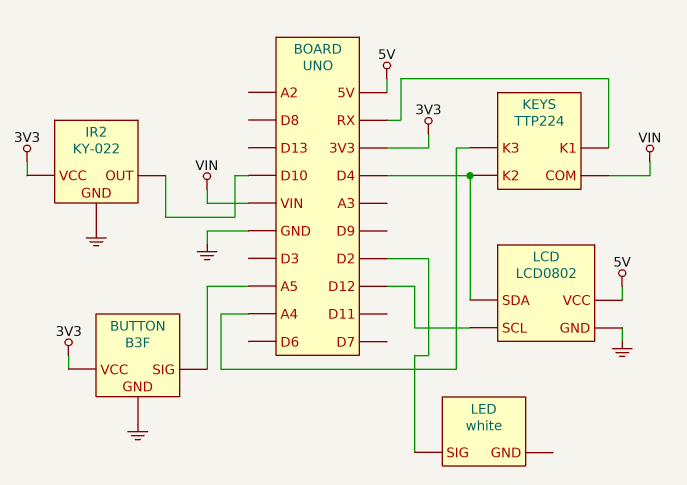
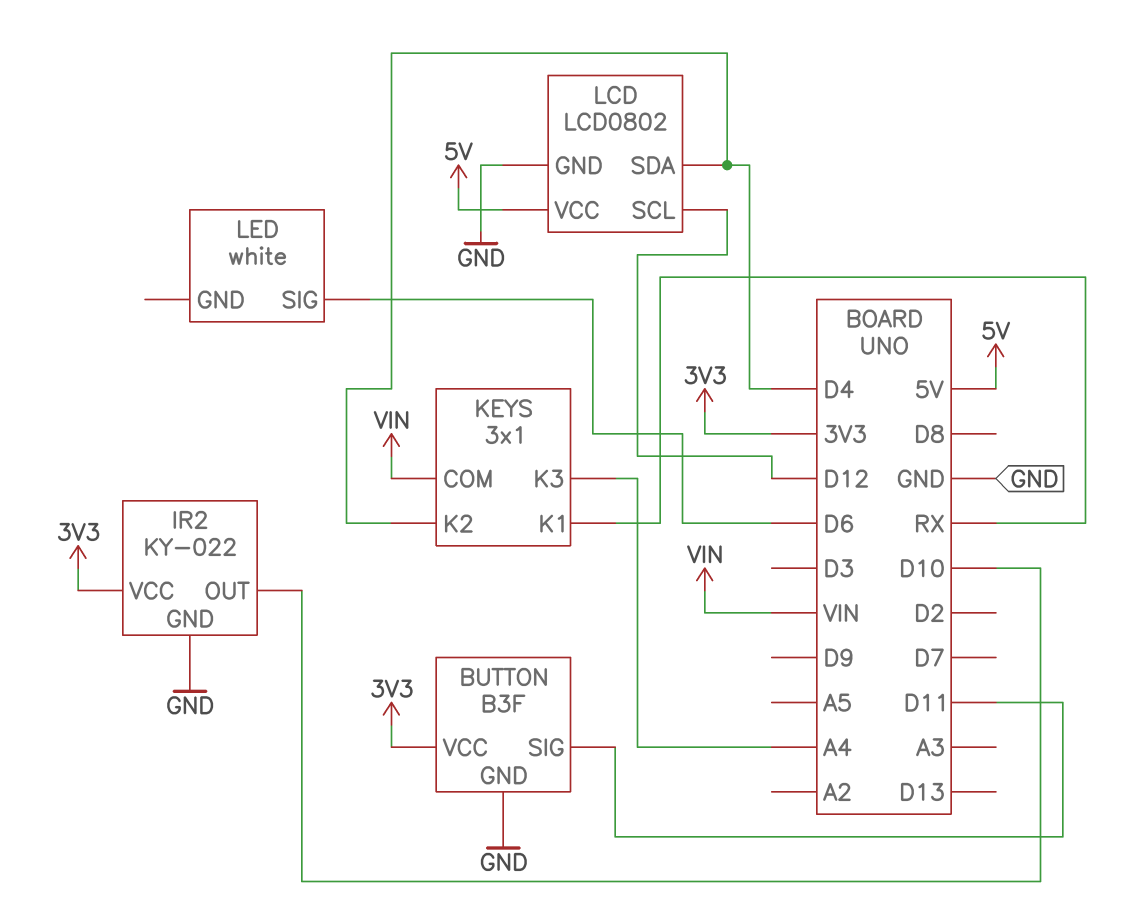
BUTTON pin SIG: A5 -> D11
KEYS: TTP224 -> 3x1
LED pin SIG: D2 -> D6

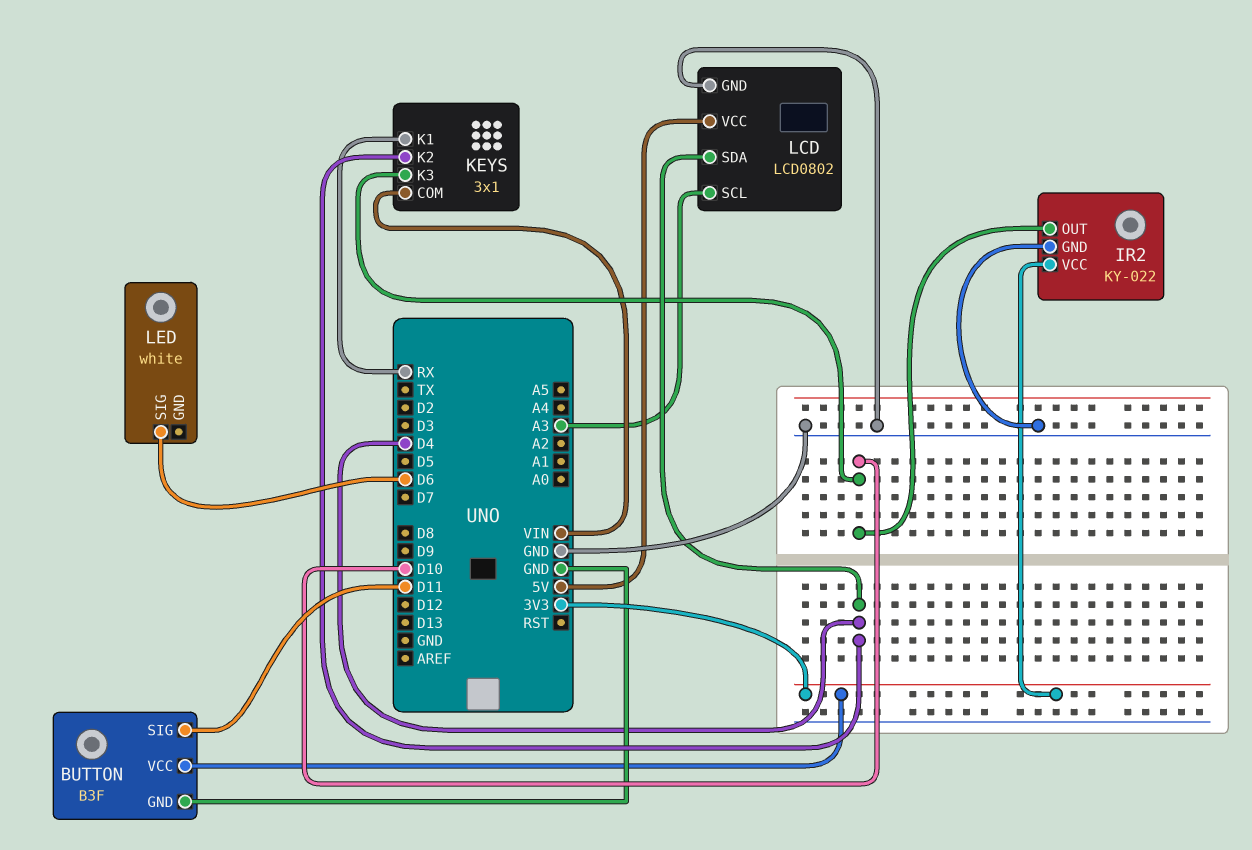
KEYS pin K3: A4 -> D10
LCD pin SCL: D12 -> A3

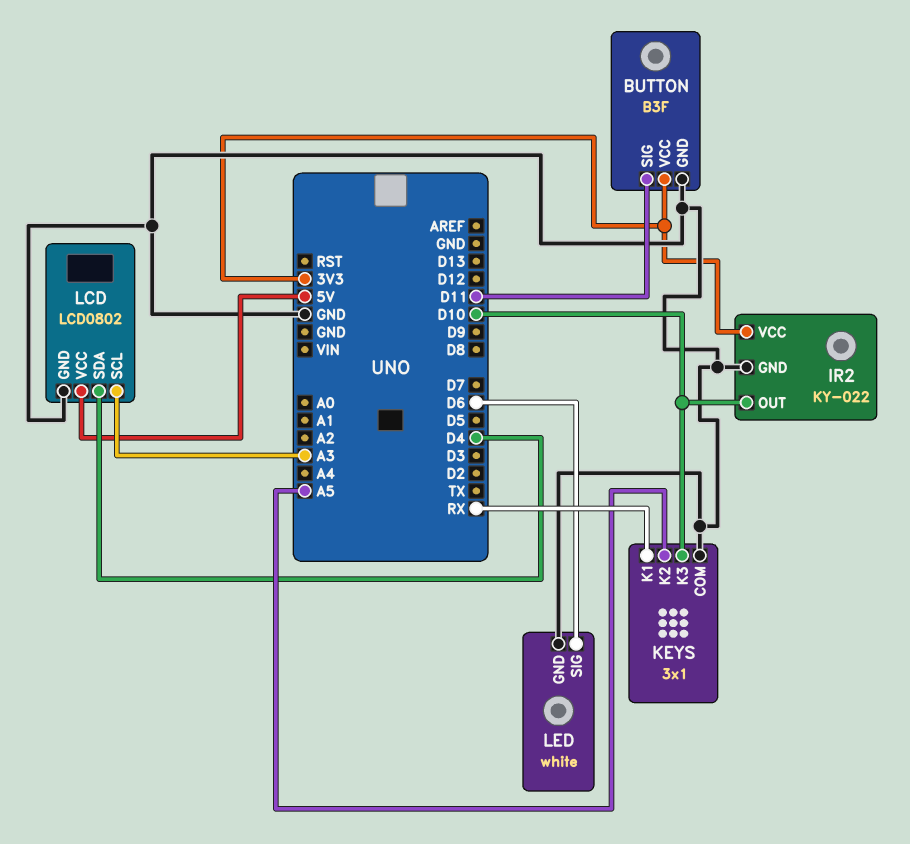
KEYS pin COM: VIN -> GND
KEYS pin K2: D4 -> A5
LED pin GND: none -> GND

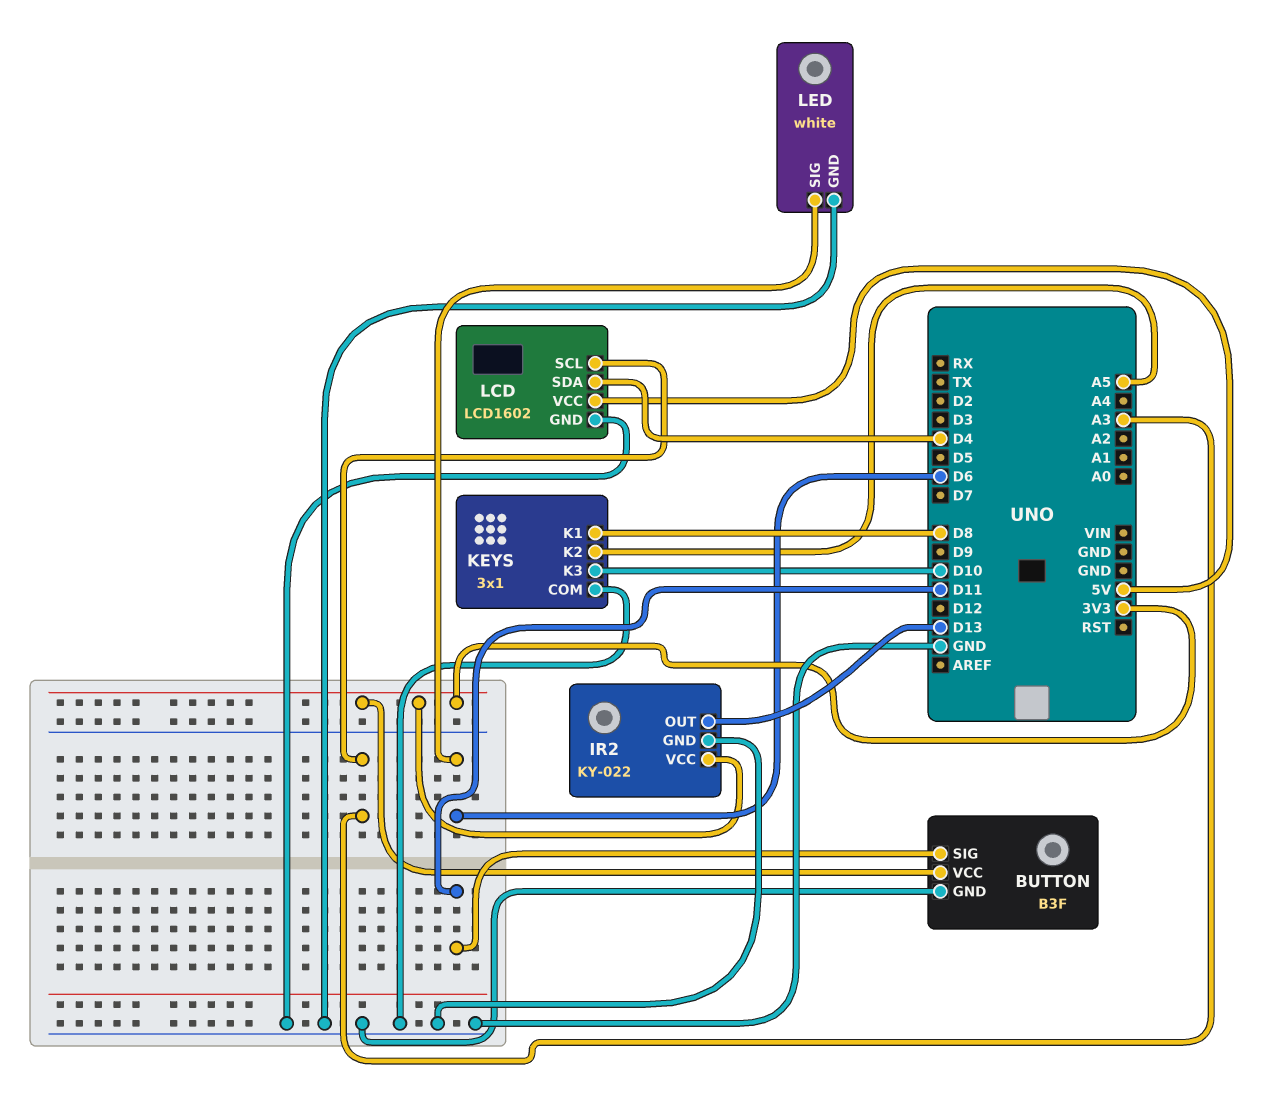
IR2 pin OUT: D10 -> D13
KEYS pin K1: RX -> D8
LCD: LCD0802 -> LCD1602

